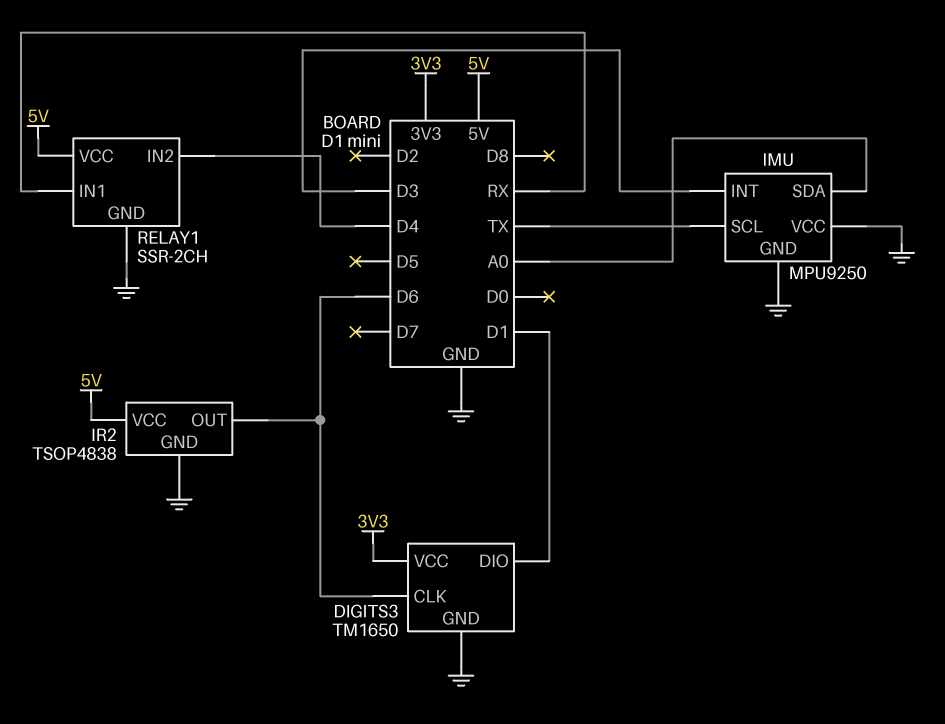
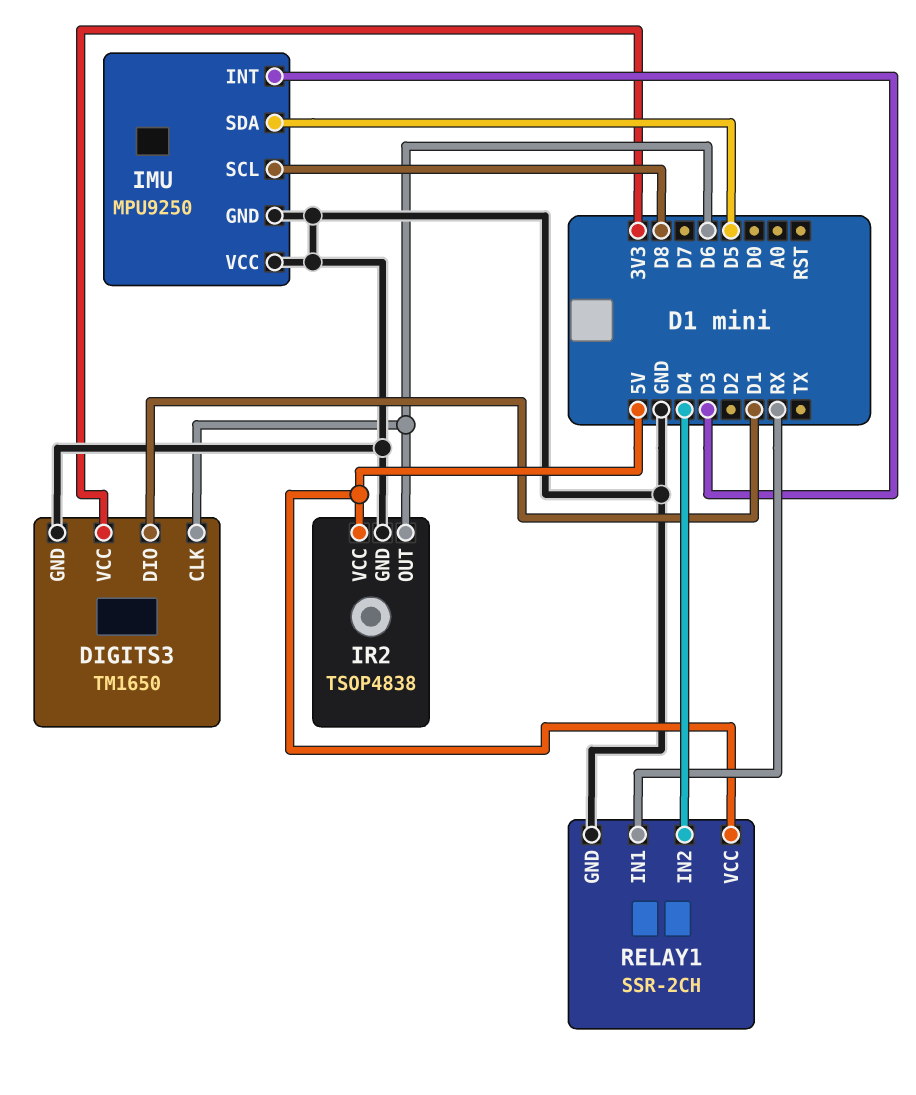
IMU pin SCL: TX -> D8
IMU pin SDA: A0 -> D5

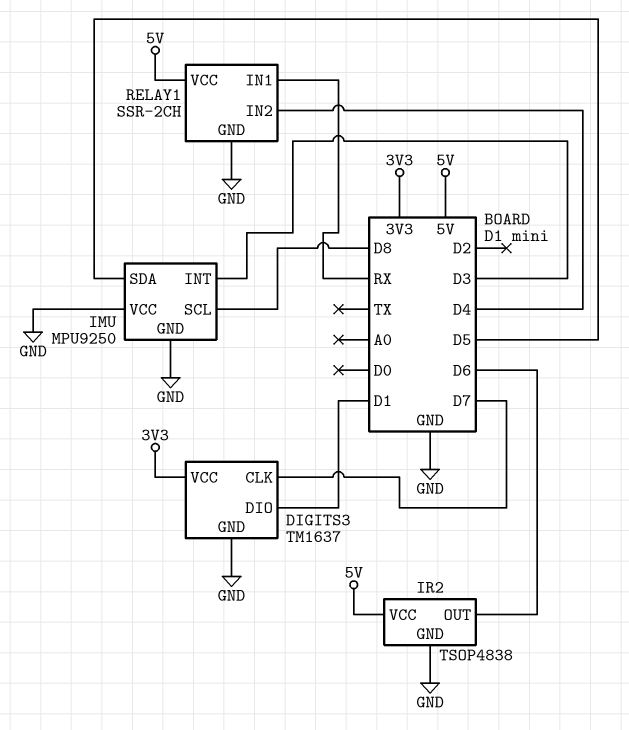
DIGITS3: TM1650 -> TM1637
DIGITS3 pin CLK: D6 -> D7

